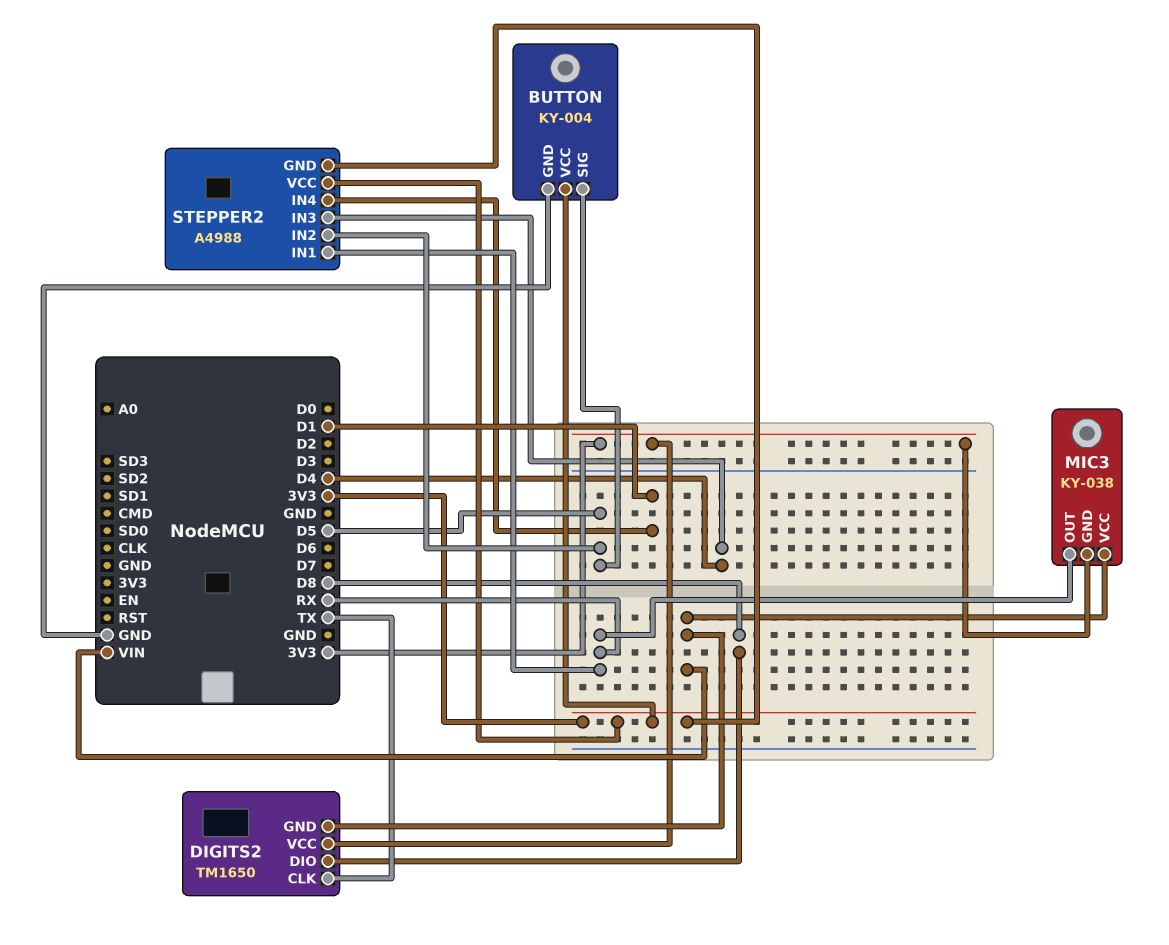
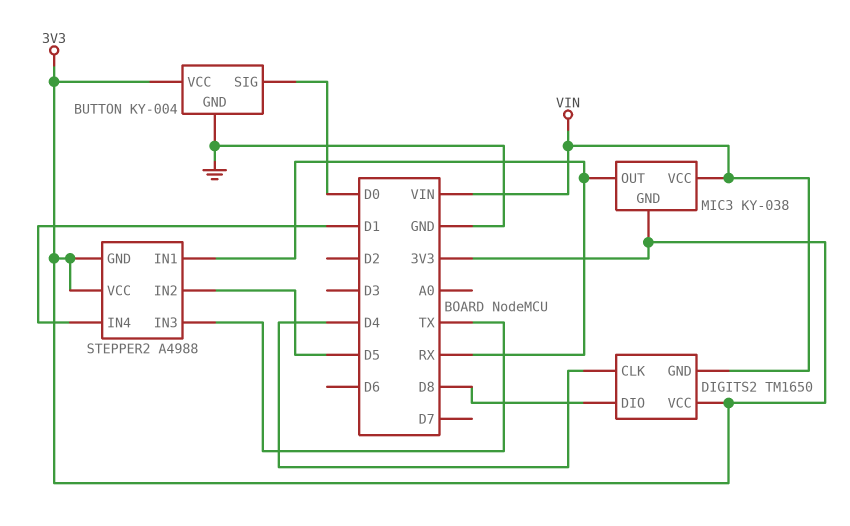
BUTTON pin SIG: D5 -> D0
DIGITS2 pin CLK: TX -> D4
STEPPER2 pin IN3: D4 -> TX

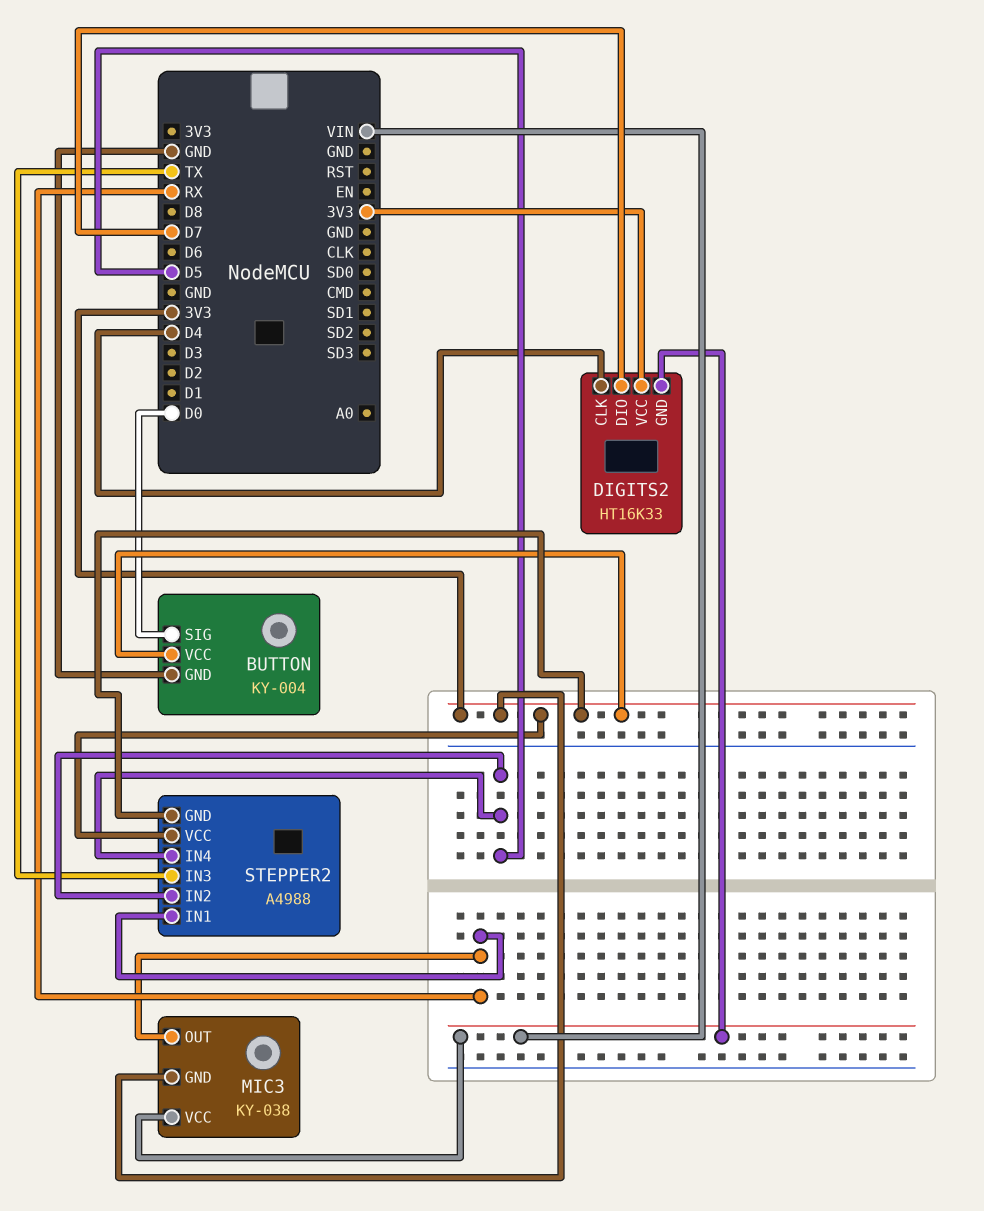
DIGITS2: TM1650 -> HT16K33
DIGITS2 pin DIO: D8 -> D7
STEPPER2 pin IN4: D1 -> D5

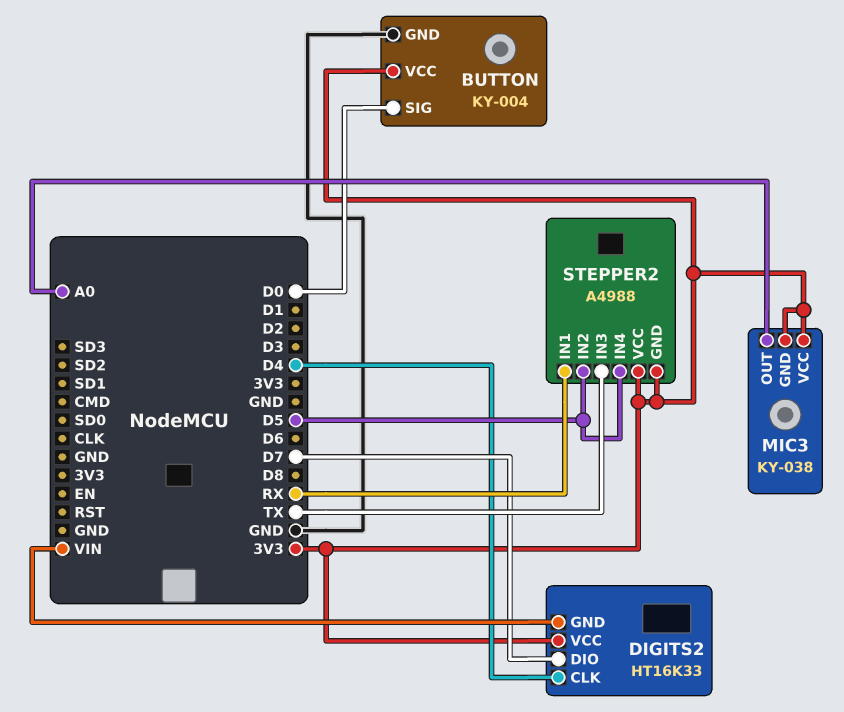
MIC3 pin OUT: RX -> A0
MIC3 pin VCC: VIN -> 3V3

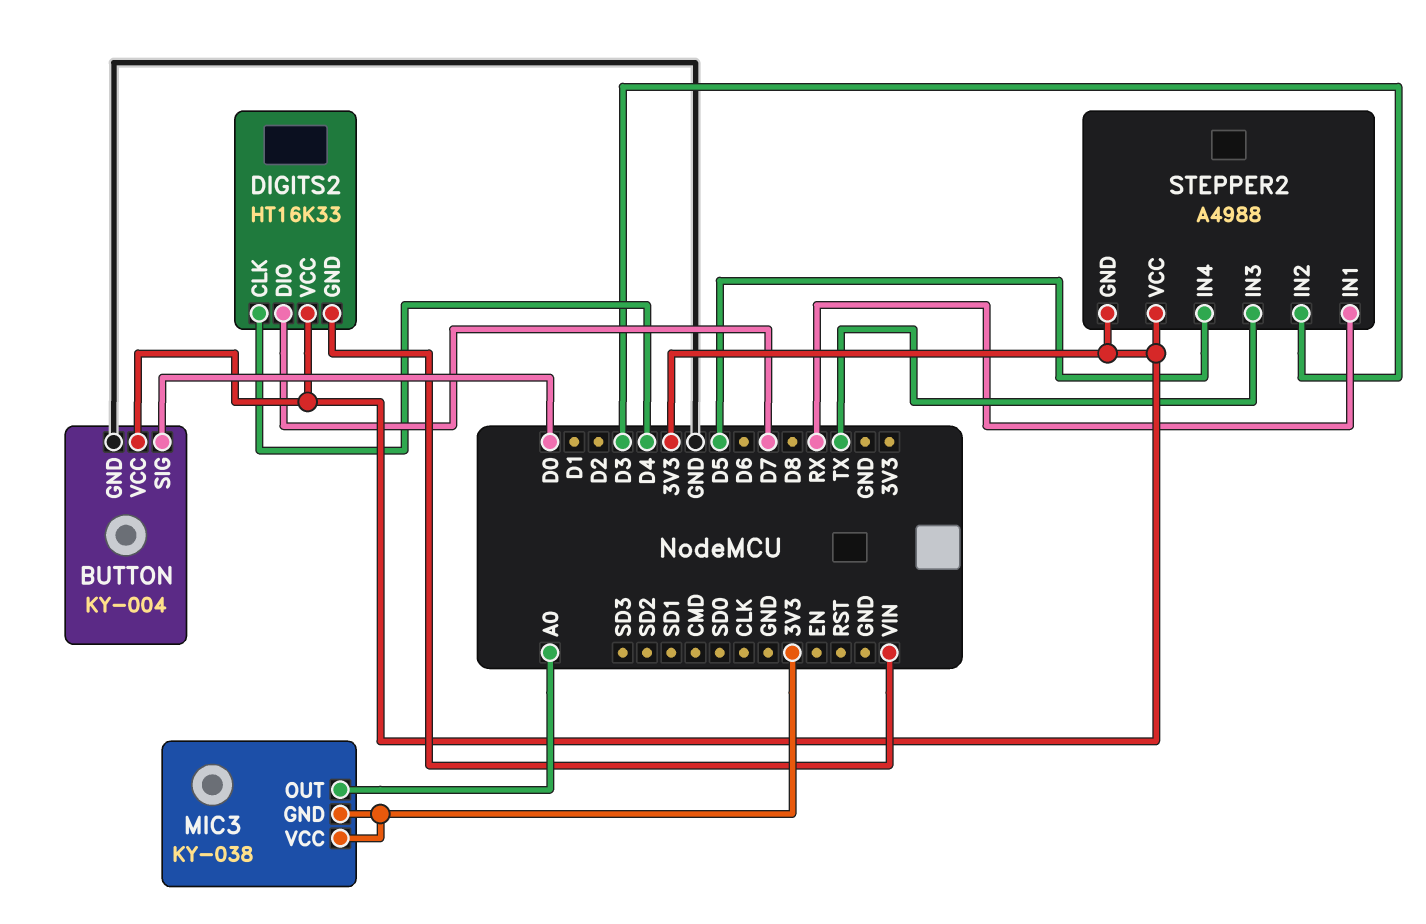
STEPPER2 pin IN2: D5 -> D3

